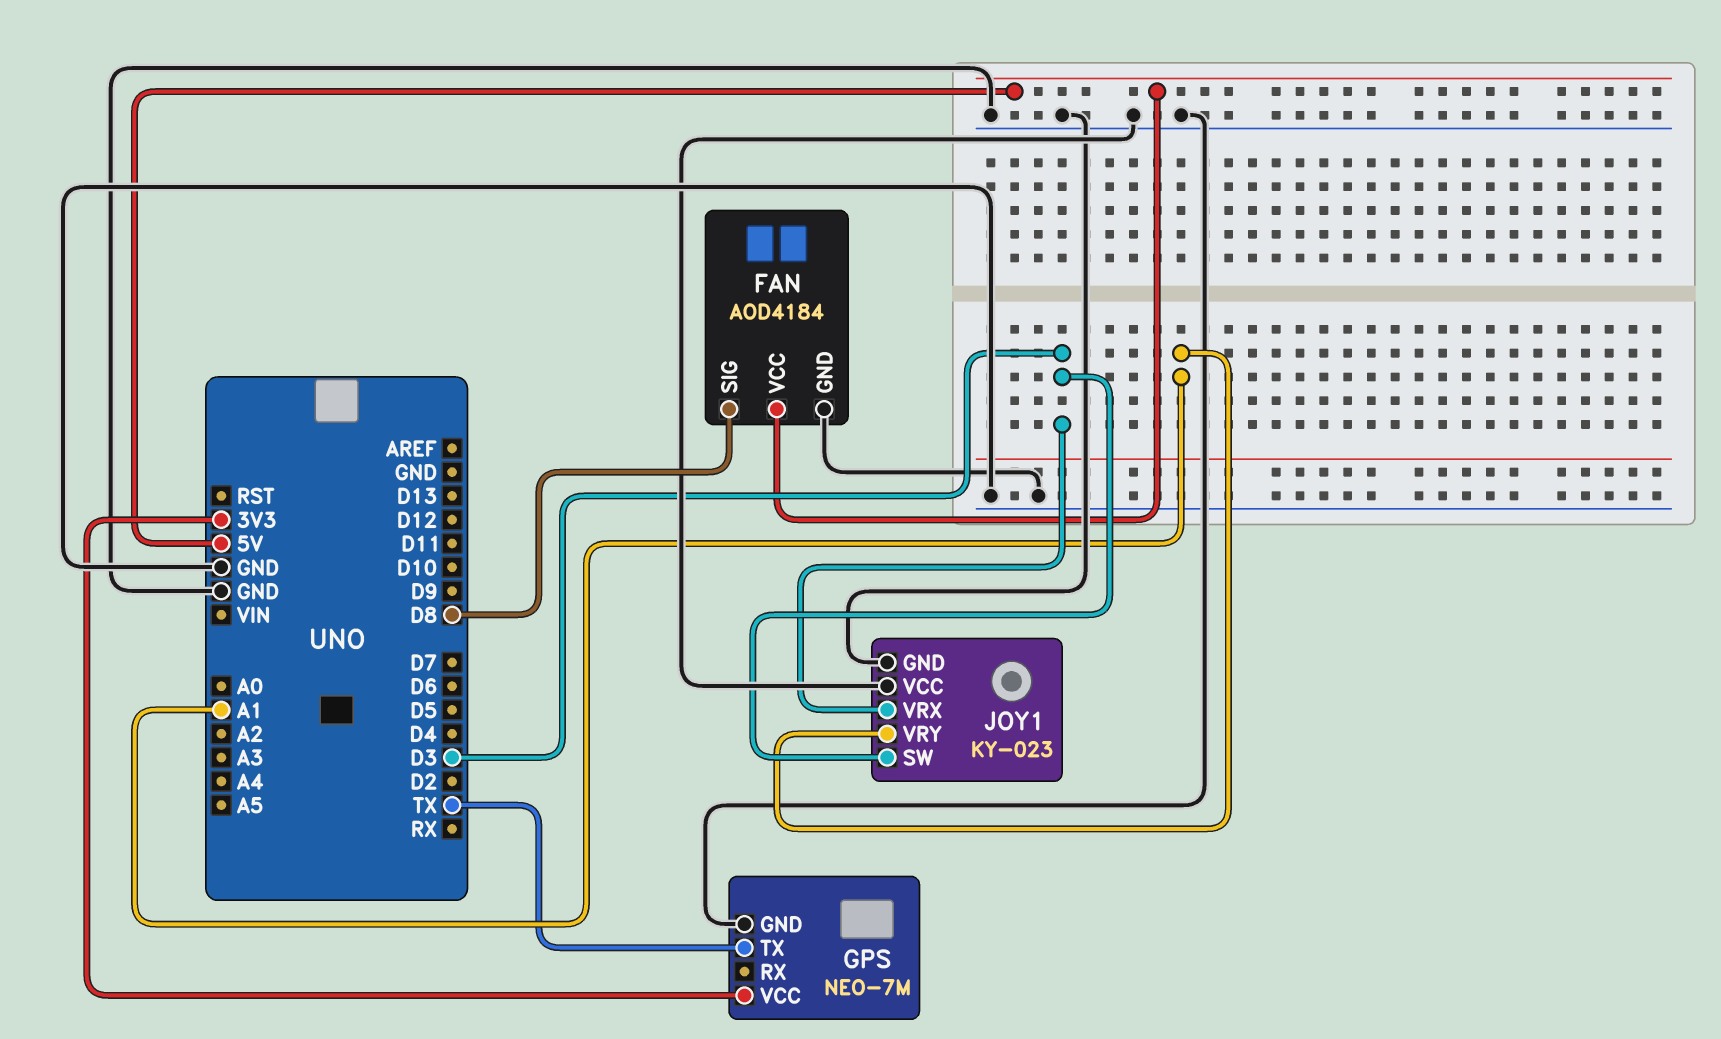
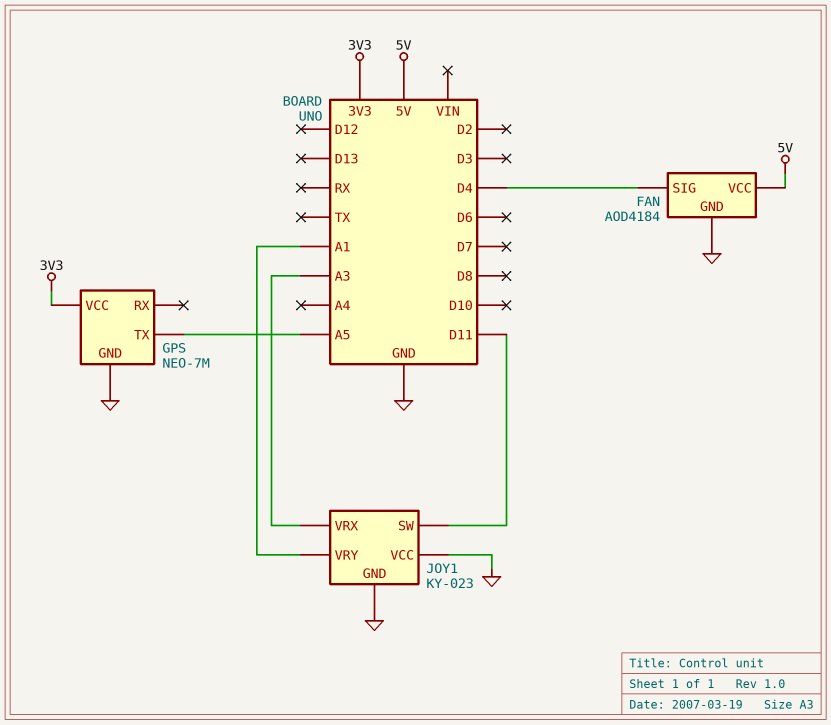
FAN pin SIG: D8 -> D4
GPS pin TX: TX -> A5
JOY1 pin SW: D3 -> D11
JOY1 pin VRX: D3 -> A3

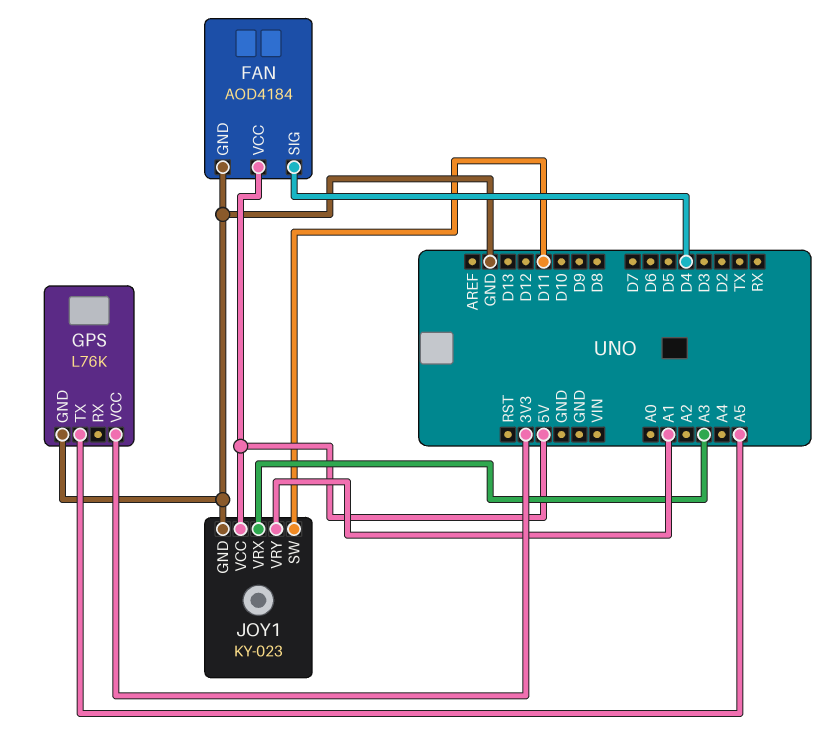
GPS: NEO-7M -> L76K
JOY1 pin VCC: GND -> 5V

